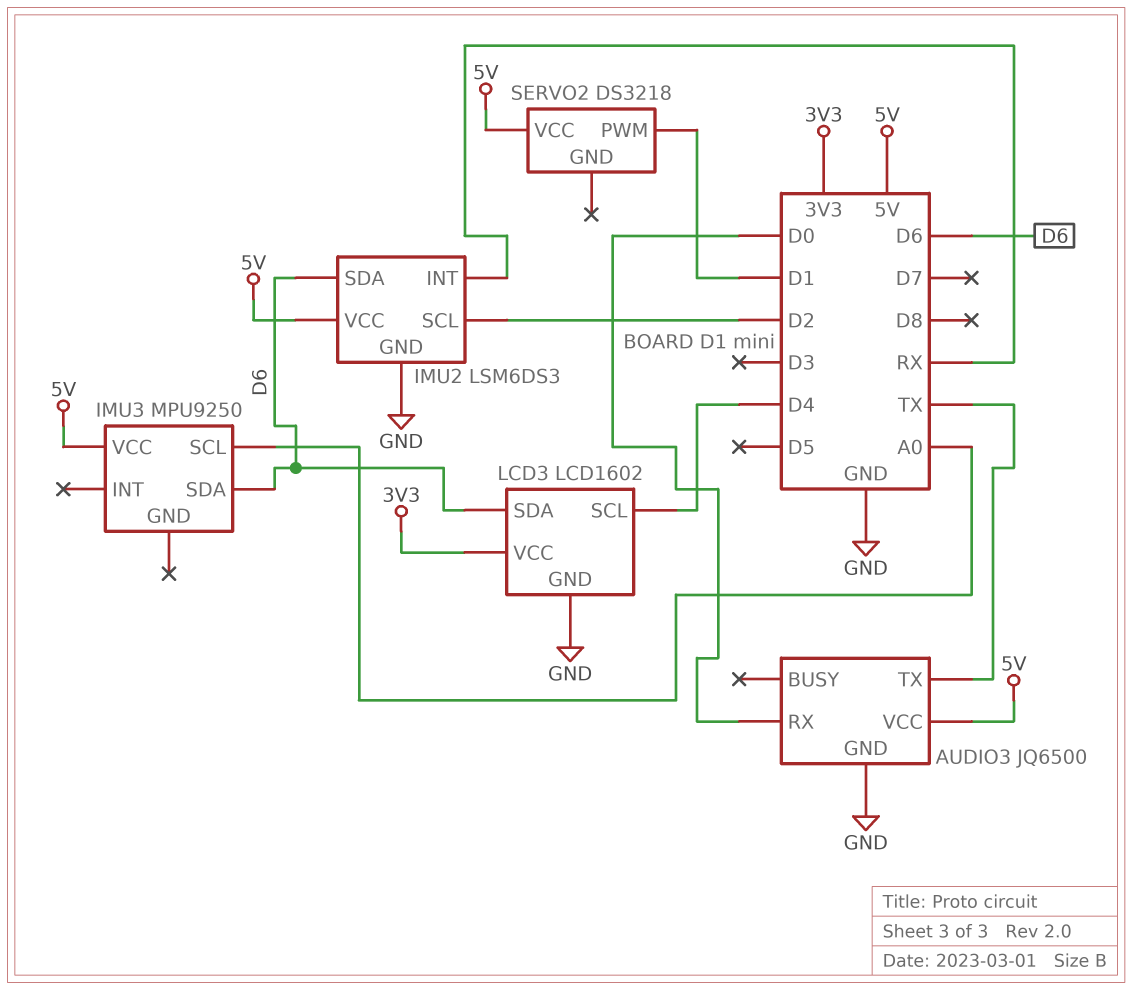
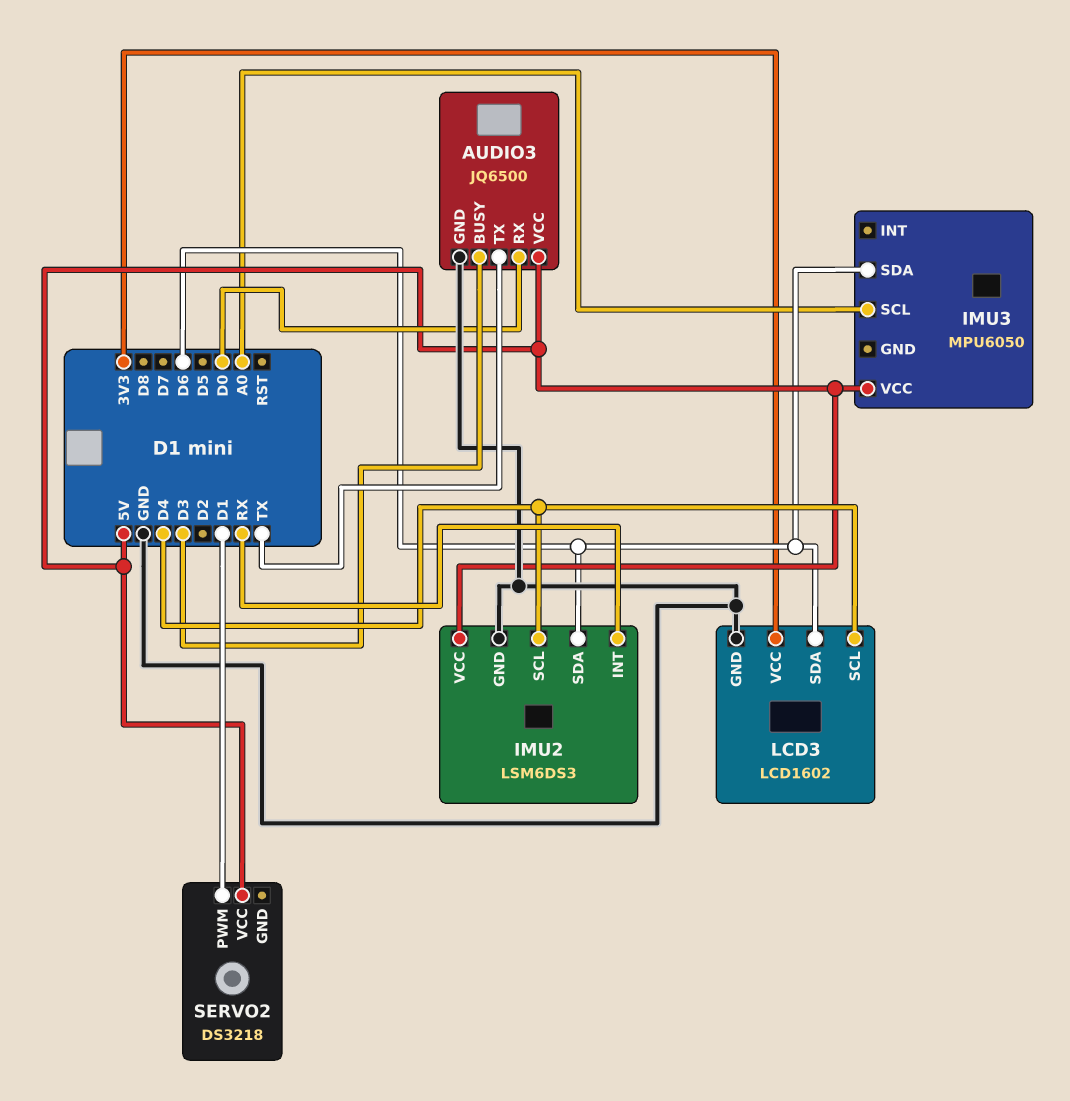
AUDIO3 pin BUSY: none -> D3
IMU2 pin SCL: D2 -> D4
IMU3: MPU9250 -> MPU6050

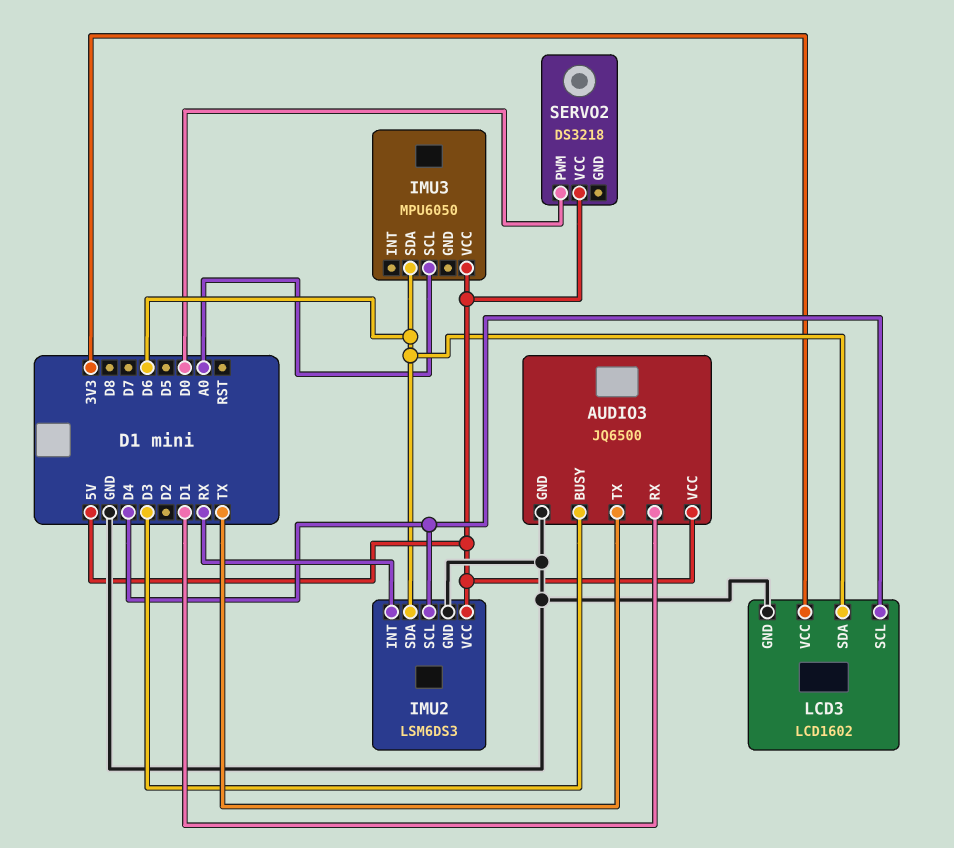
AUDIO3 pin RX: D0 -> D1
SERVO2 pin PWM: D1 -> D0

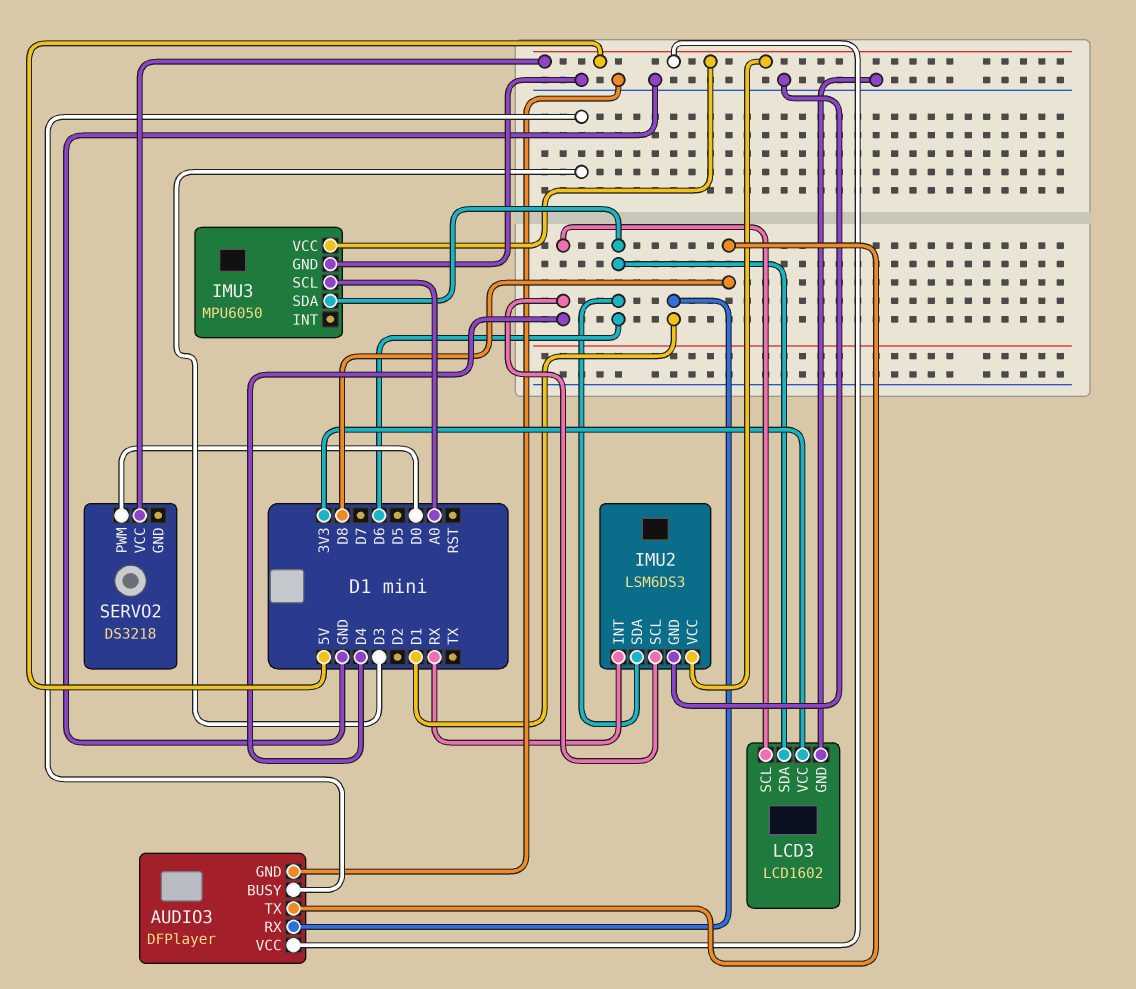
AUDIO3: JQ6500 -> DFPlayer
AUDIO3 pin TX: TX -> D8
IMU3 pin GND: none -> GND

